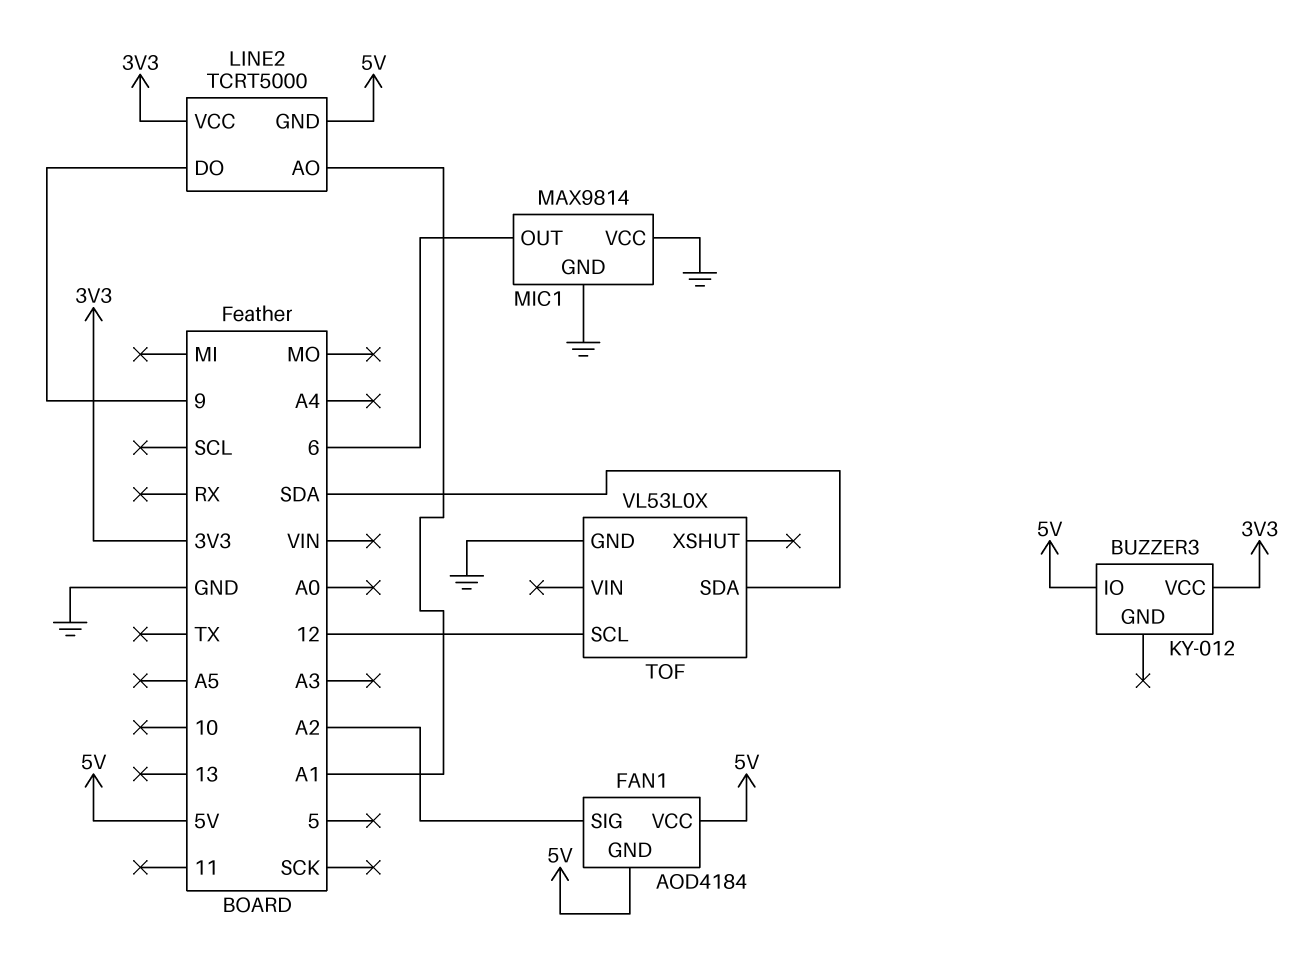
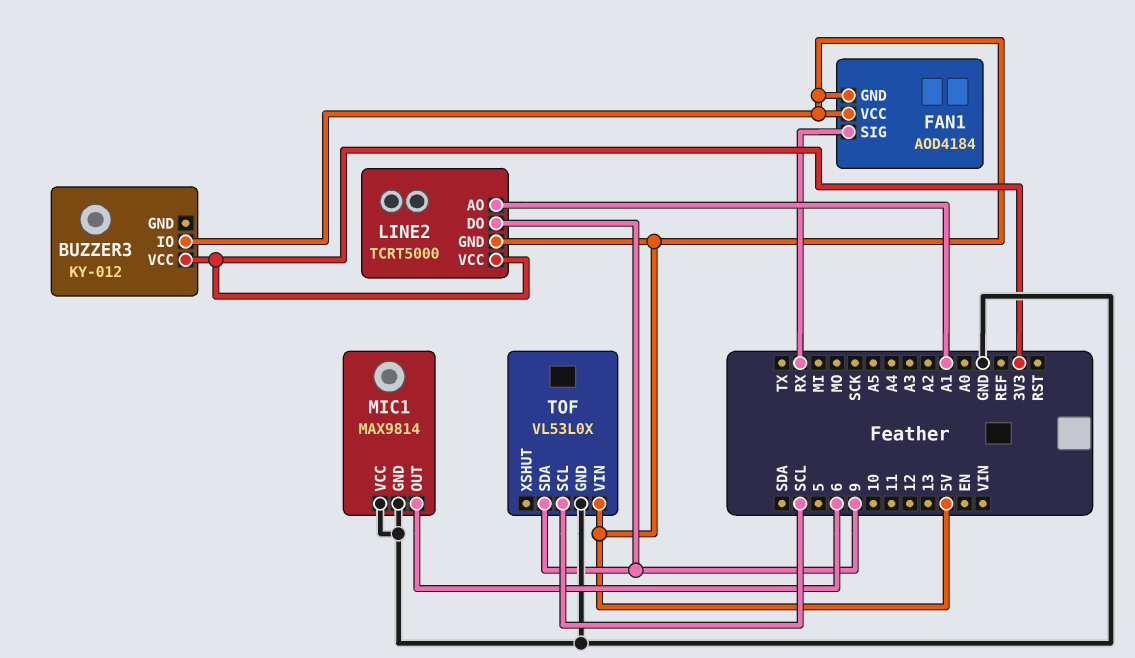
FAN1 pin SIG: A2 -> RX
TOF pin SCL: 12 -> SCL
TOF pin SDA: SDA -> 9
TOF pin VIN: none -> 5V

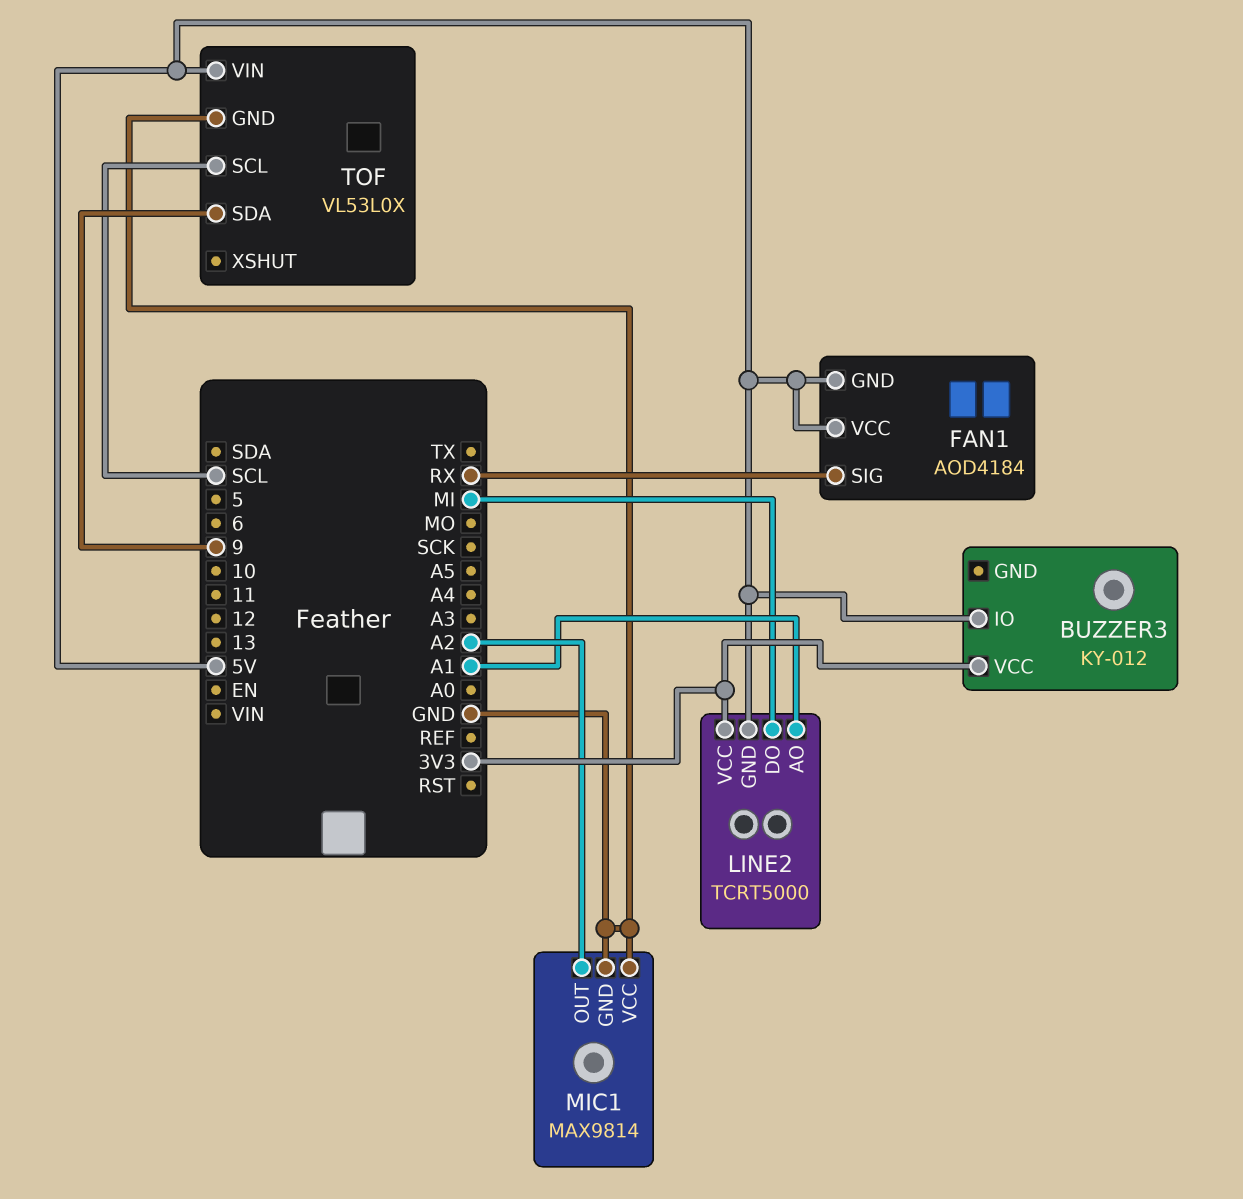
LINE2 pin DO: 9 -> MI
MIC1 pin OUT: 6 -> A2

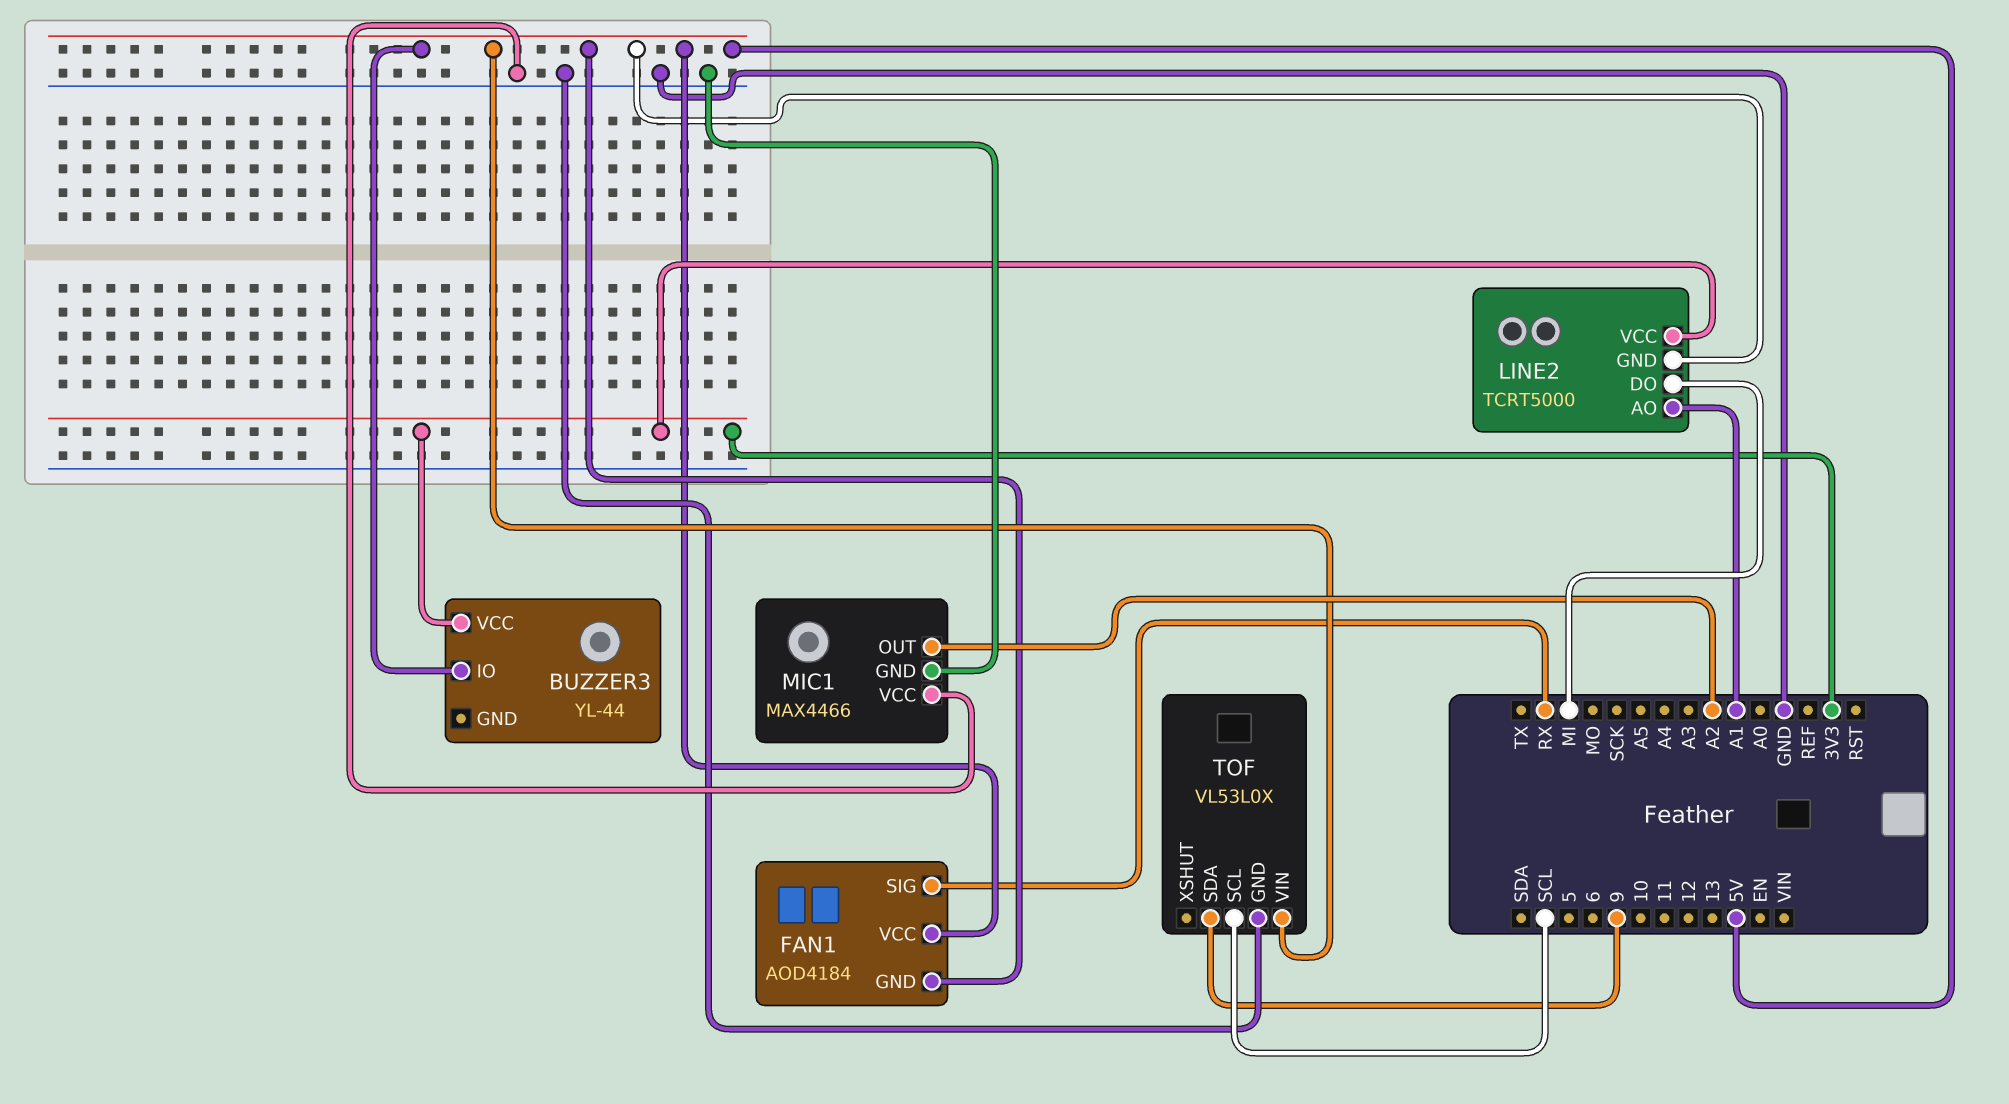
BUZZER3: KY-012 -> YL-44
MIC1: MAX9814 -> MAX4466

